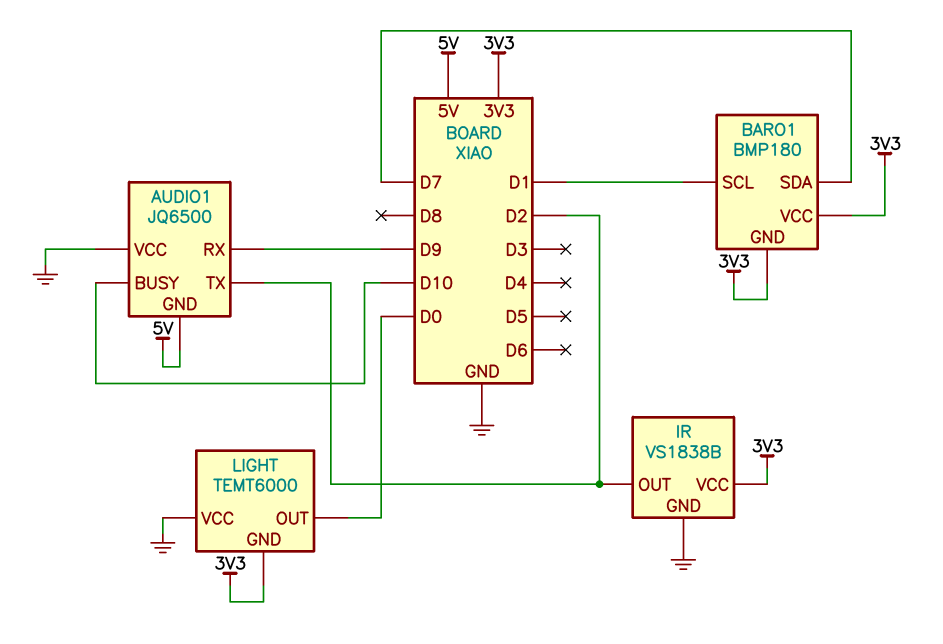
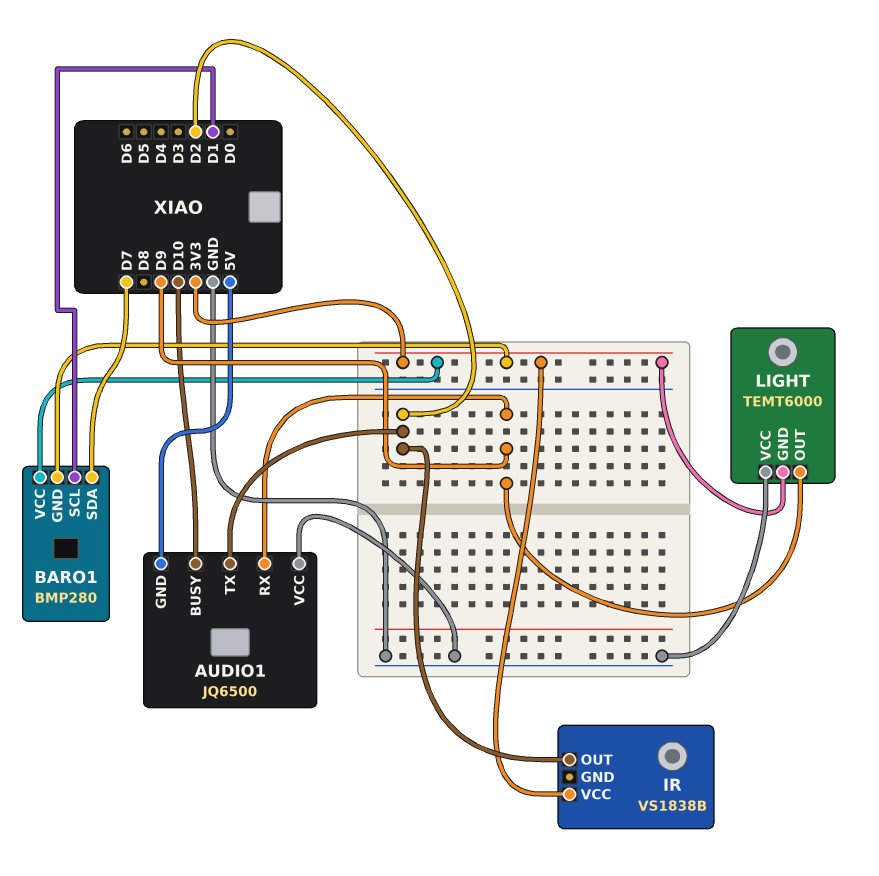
BARO1: BMP180 -> BMP280
IR pin GND: GND -> none
LIGHT pin OUT: D0 -> D9

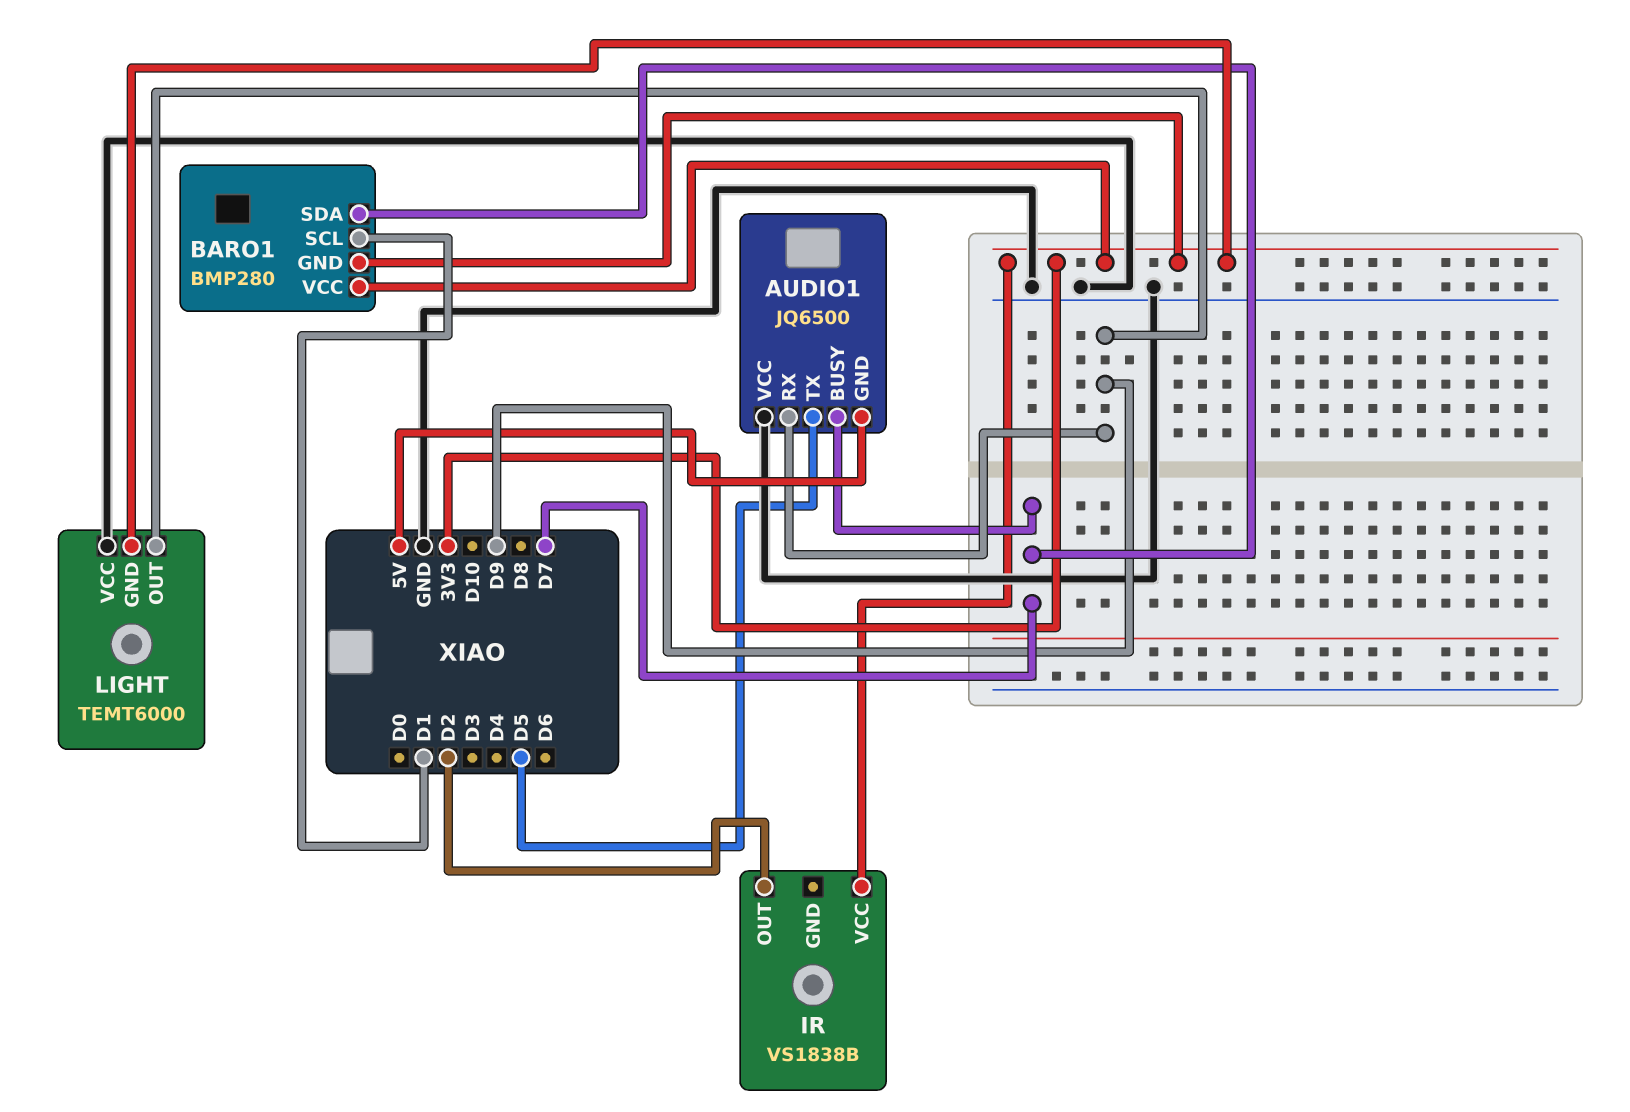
AUDIO1 pin BUSY: D10 -> D7
AUDIO1 pin TX: D2 -> D5

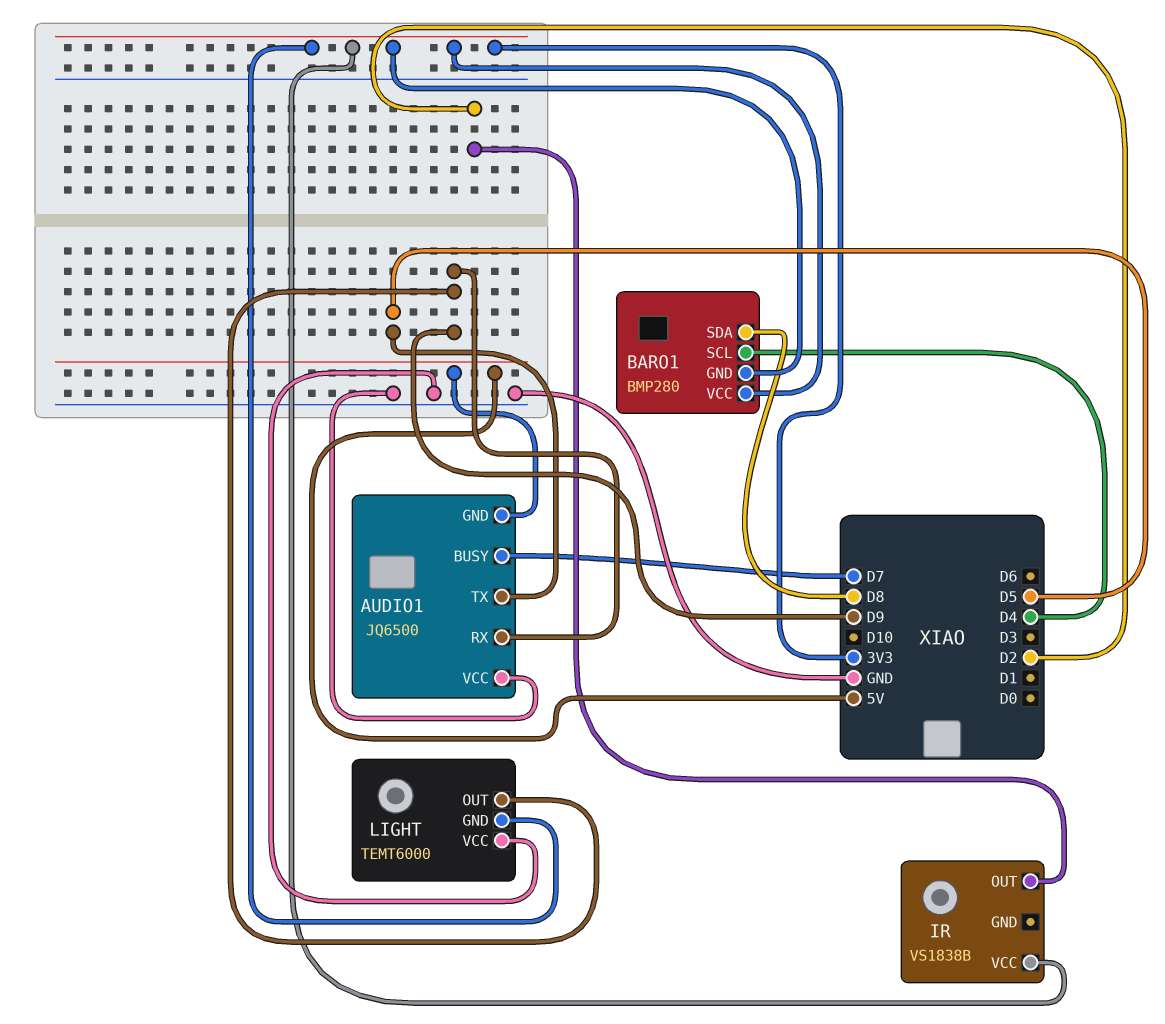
BARO1 pin SCL: D1 -> D4
BARO1 pin SDA: D7 -> D8

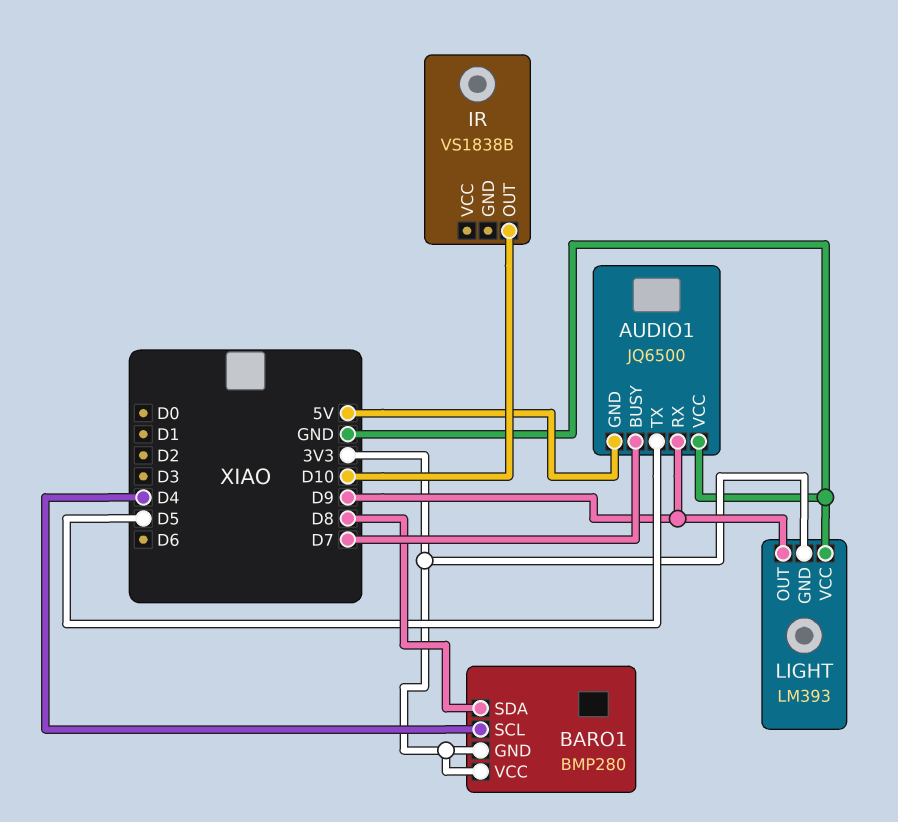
IR pin OUT: D2 -> D10
IR pin VCC: 3V3 -> none
LIGHT: TEMT6000 -> LM393

